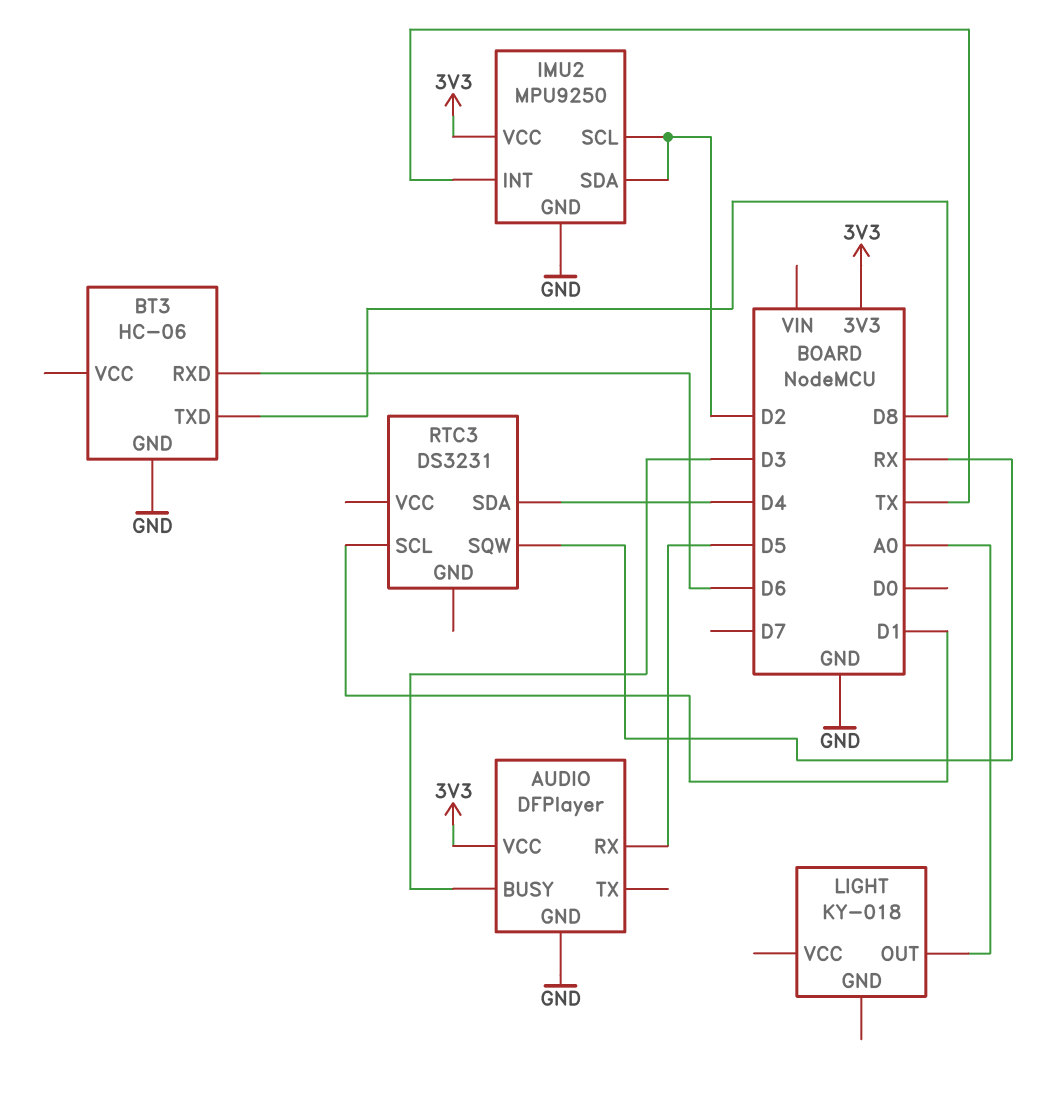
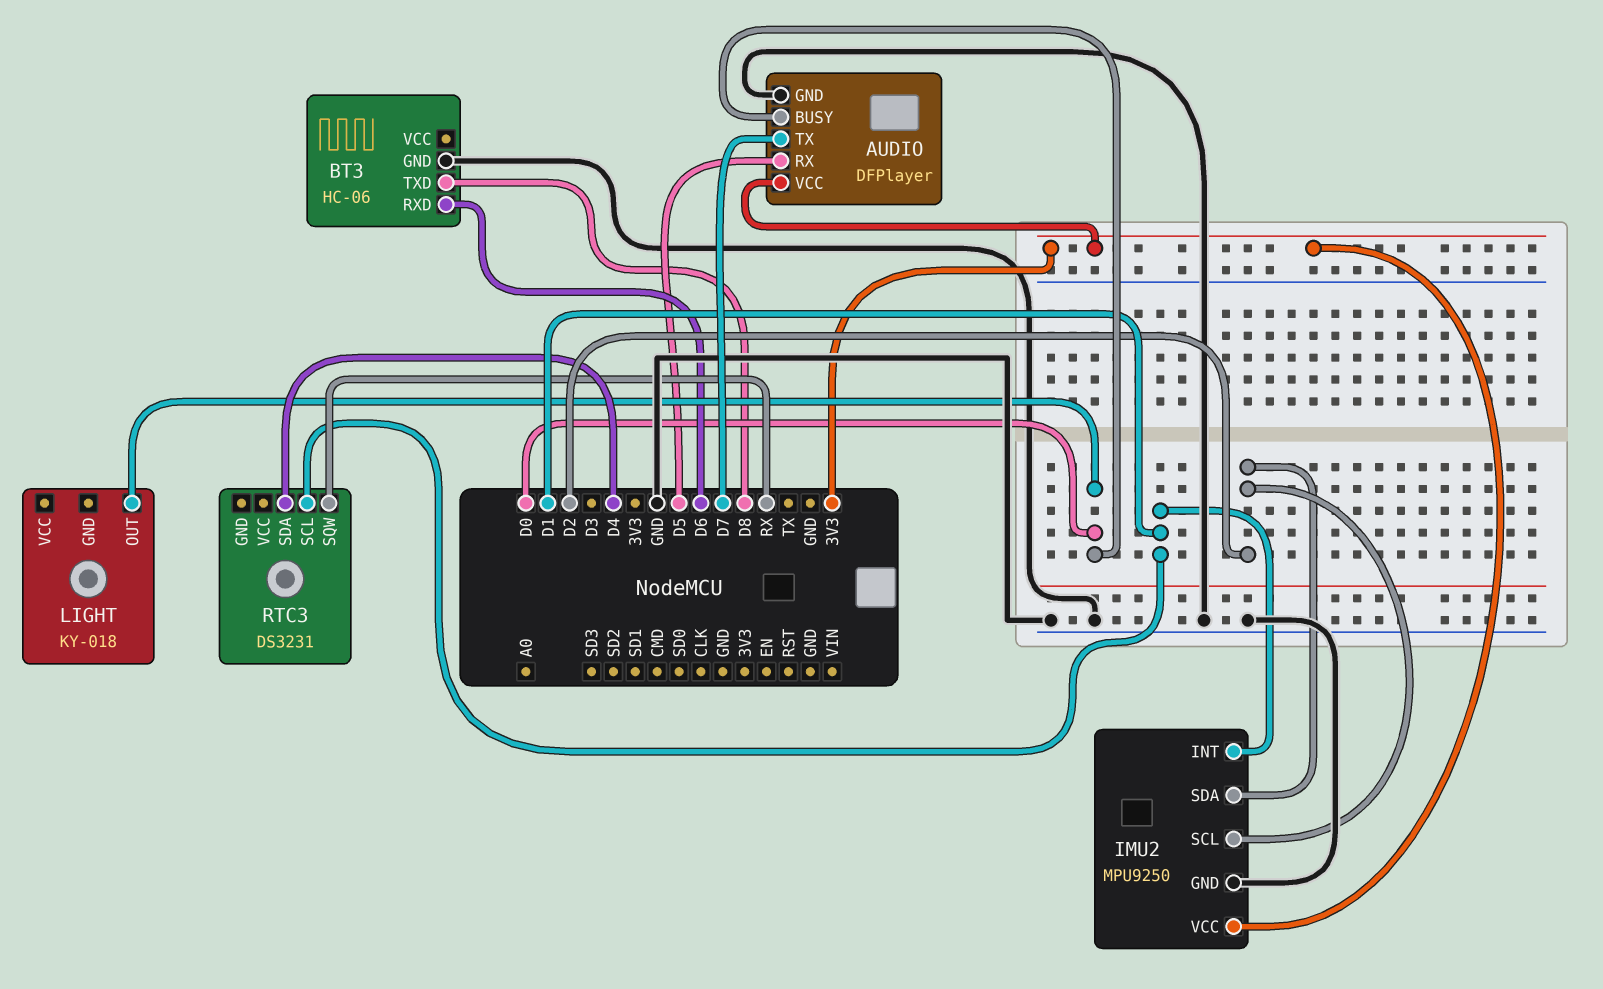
AUDIO pin BUSY: D3 -> D0
AUDIO pin TX: none -> D7
IMU2 pin INT: TX -> D1
LIGHT pin OUT: A0 -> D0

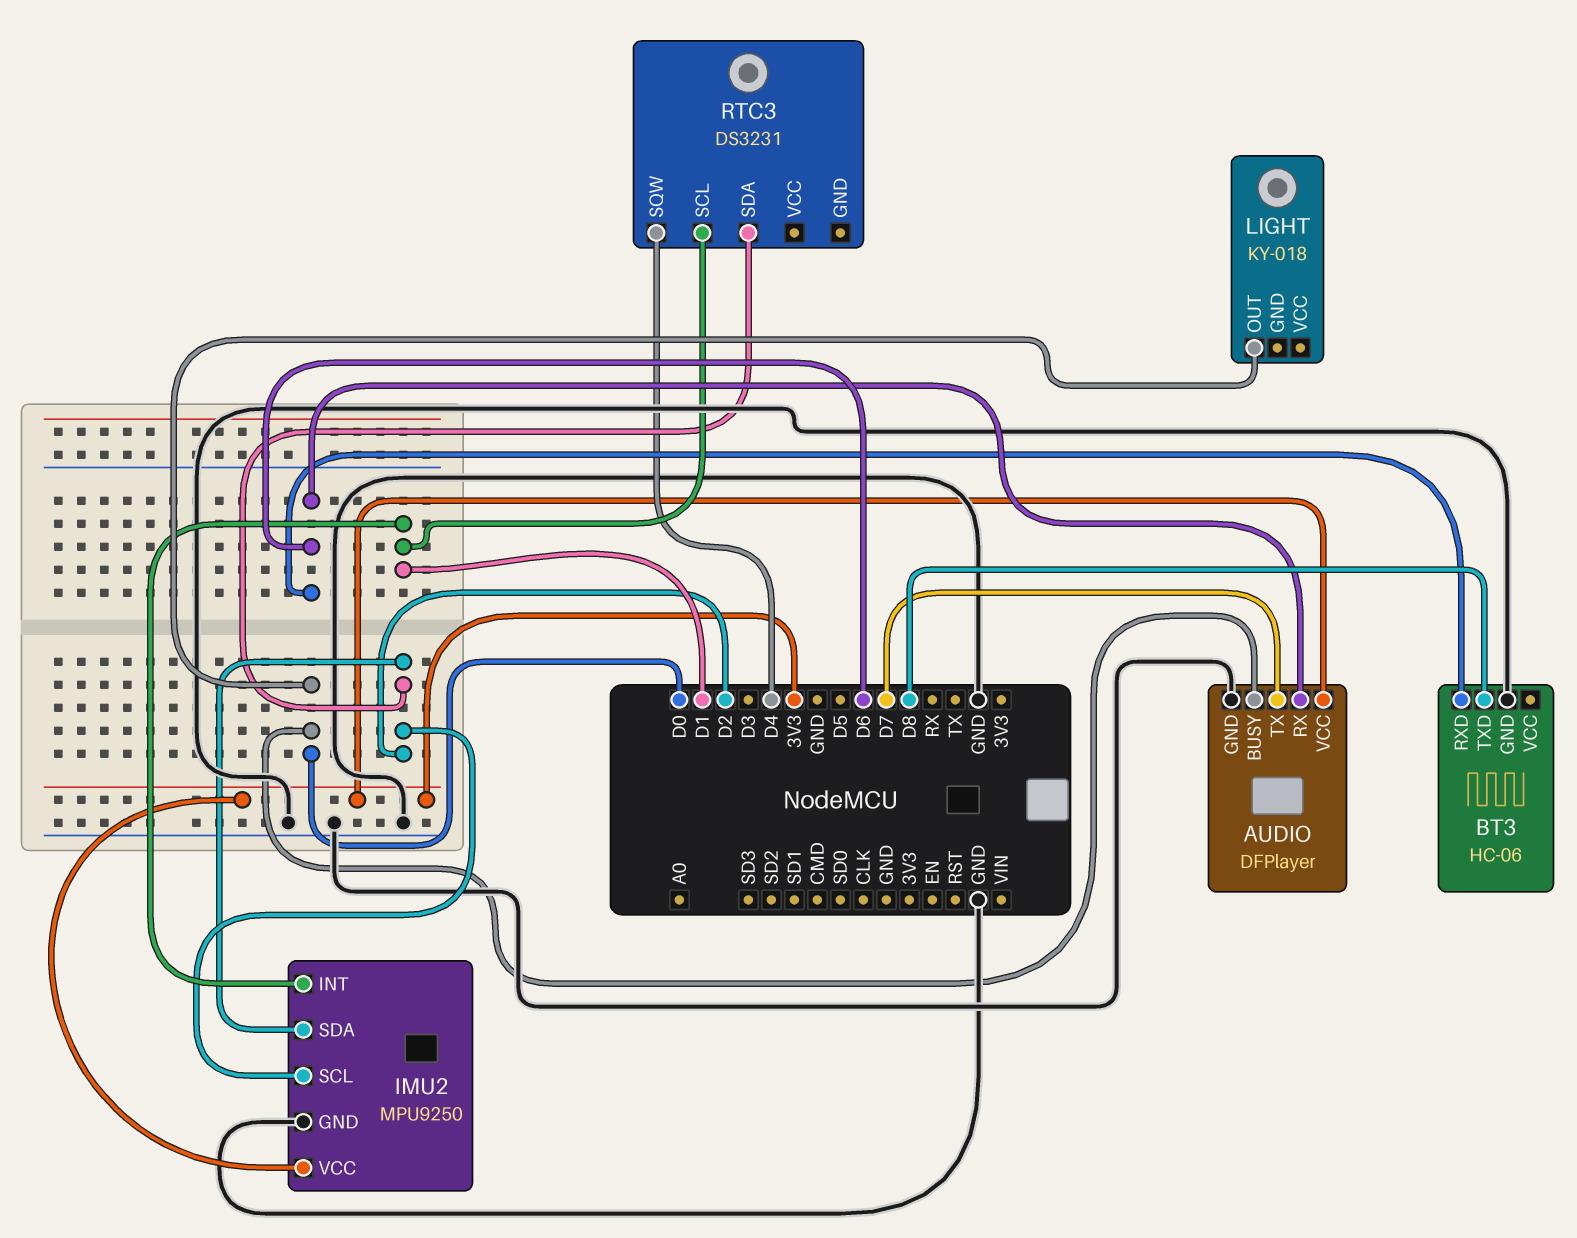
AUDIO pin RX: D5 -> D6
RTC3 pin SDA: D4 -> D2
RTC3 pin SQW: RX -> D4

